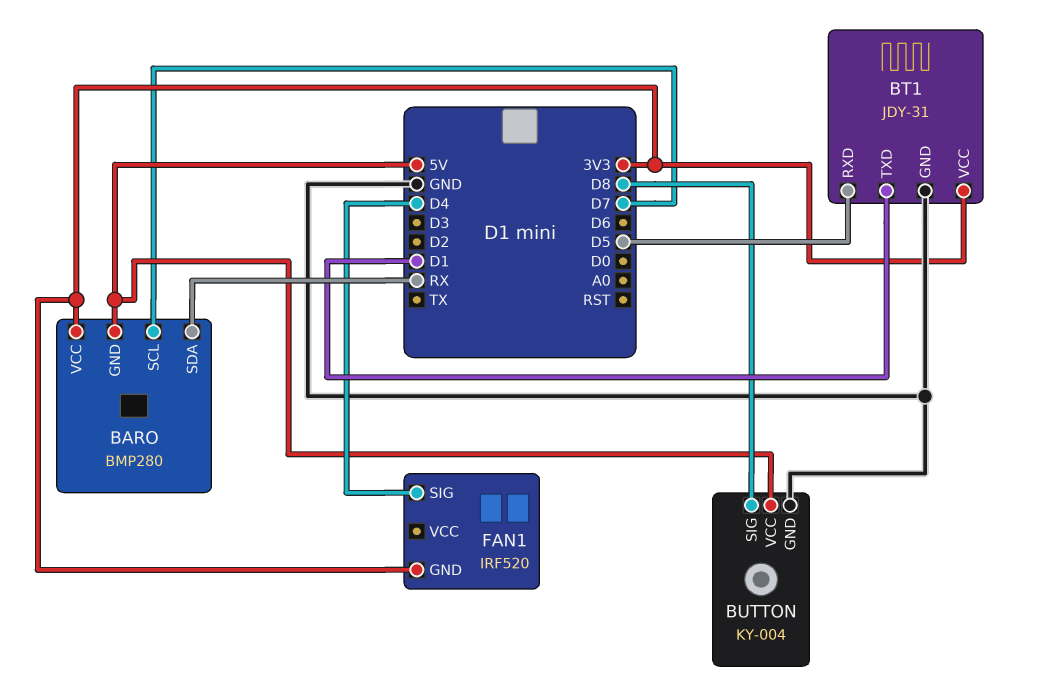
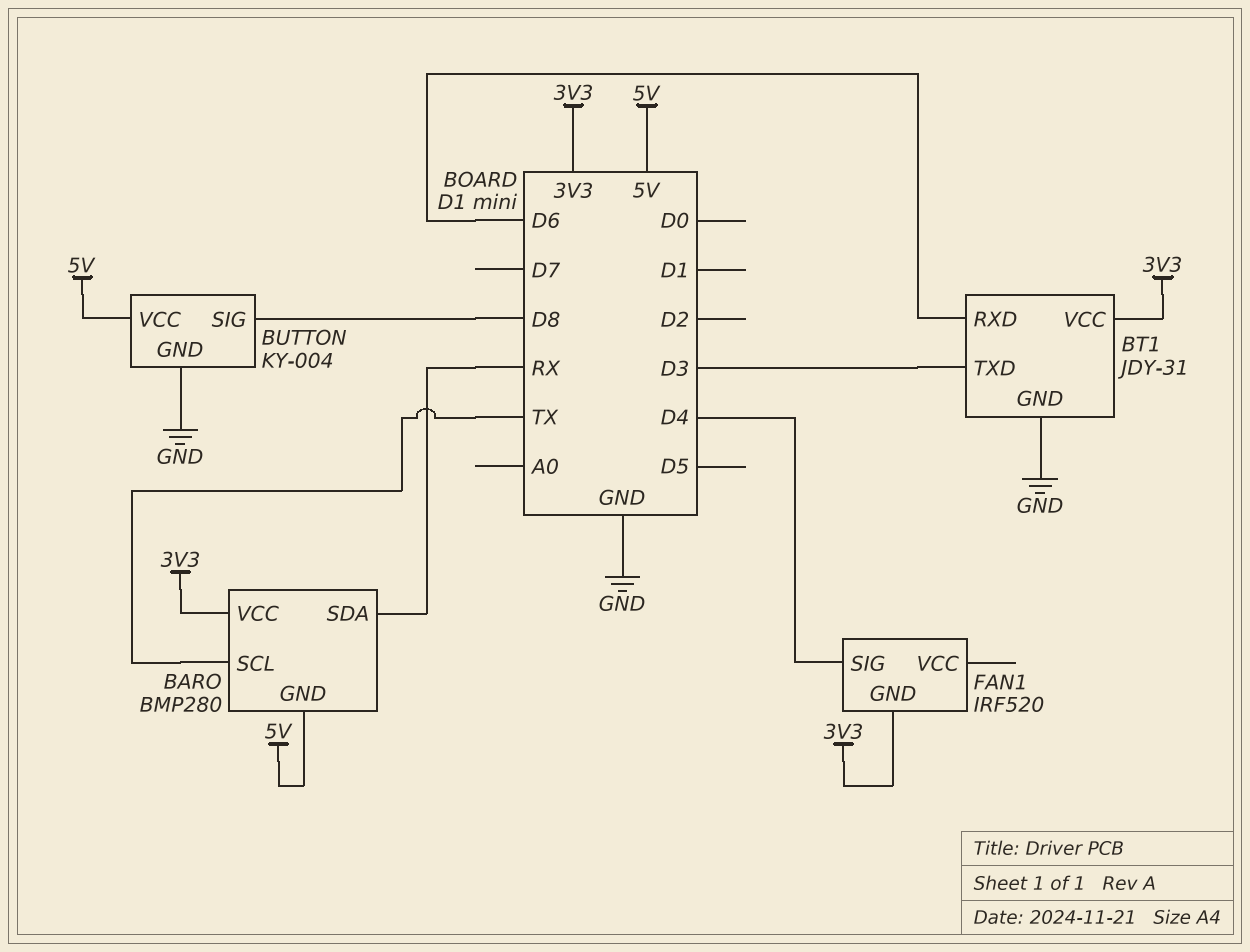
BARO pin SCL: D7 -> TX
BT1 pin RXD: D5 -> D6
BT1 pin TXD: D1 -> D3

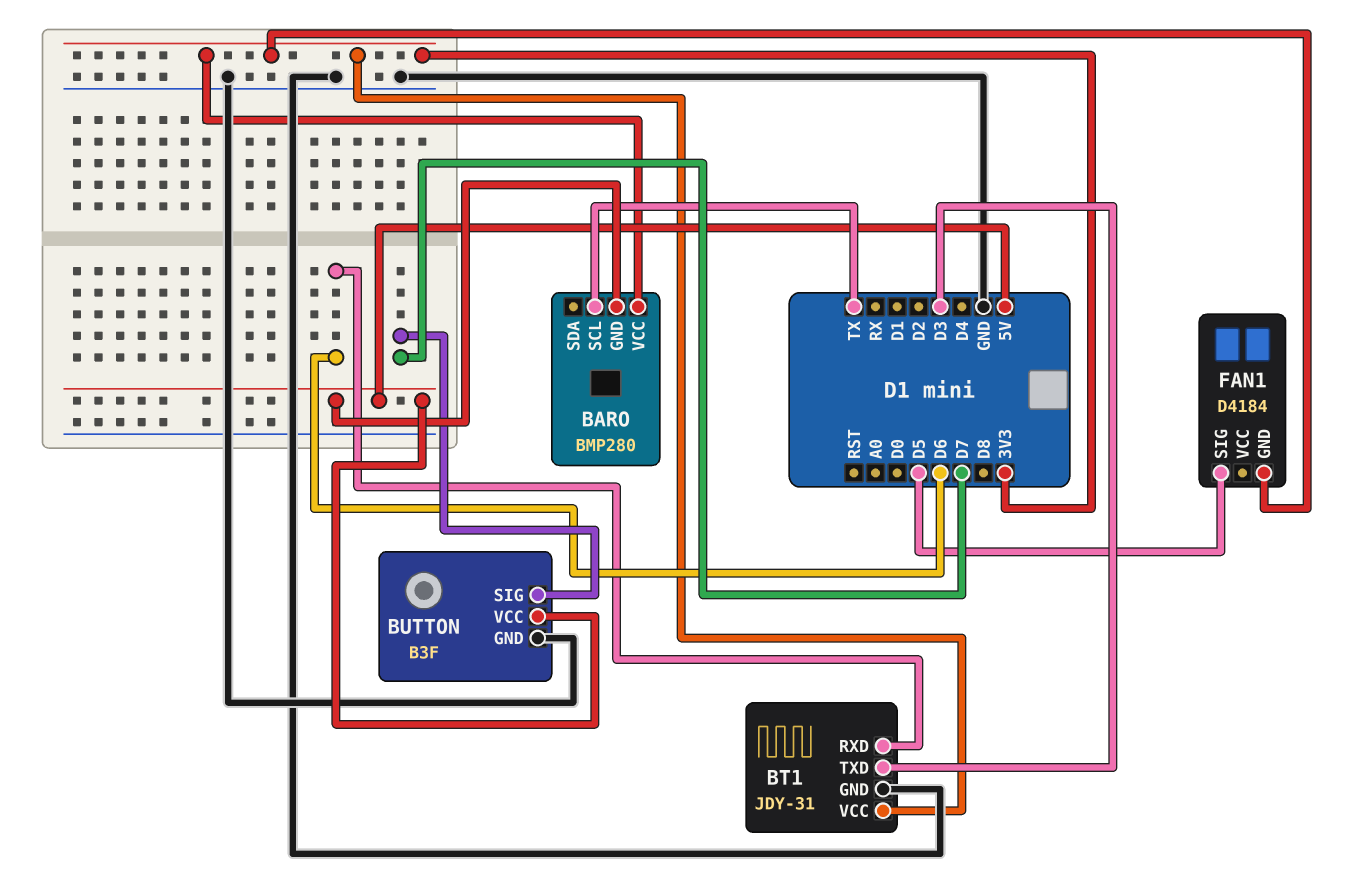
BARO pin SDA: RX -> none
BUTTON: KY-004 -> B3F
BUTTON pin SIG: D8 -> D7
FAN1: IRF520 -> D4184
FAN1 pin SIG: D4 -> D5

